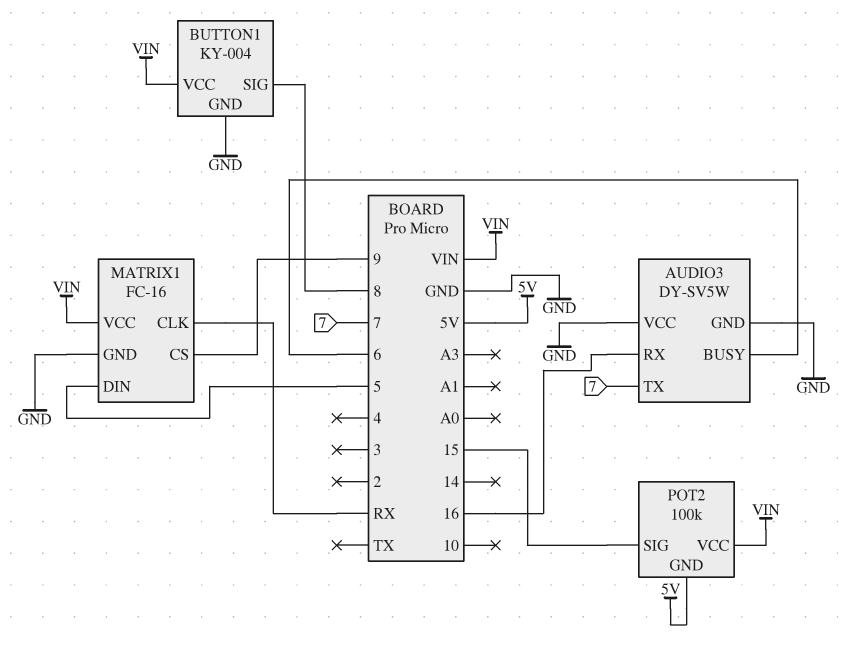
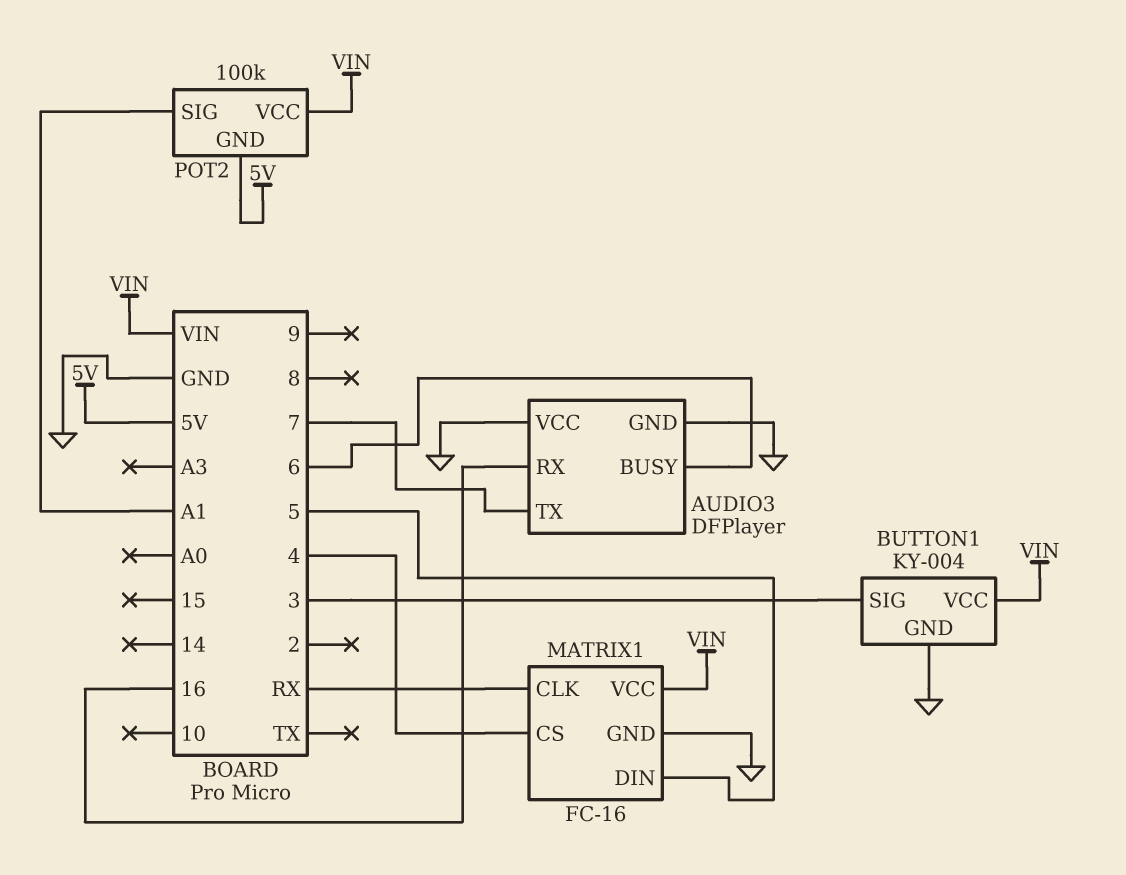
AUDIO3: DY-SV5W -> DFPlayer
BUTTON1 pin SIG: 8 -> 3
MATRIX1 pin CS: 9 -> 4
POT2 pin SIG: 15 -> A1

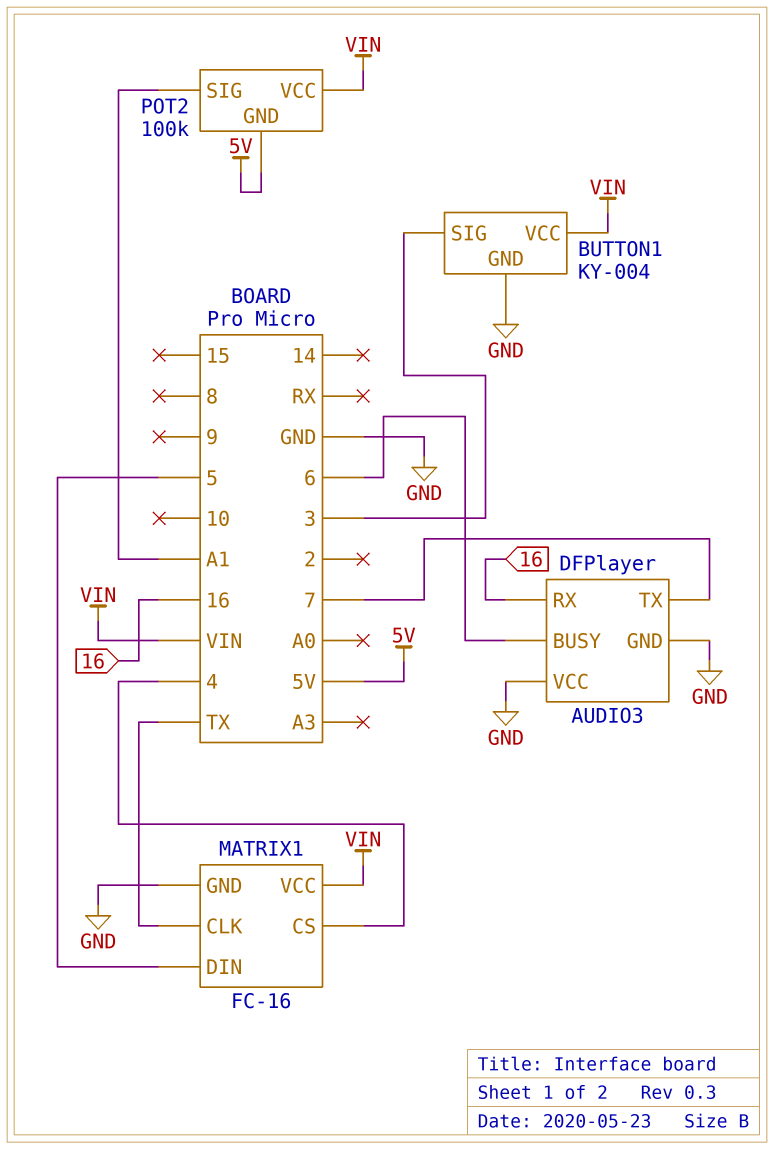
MATRIX1 pin CLK: RX -> TX

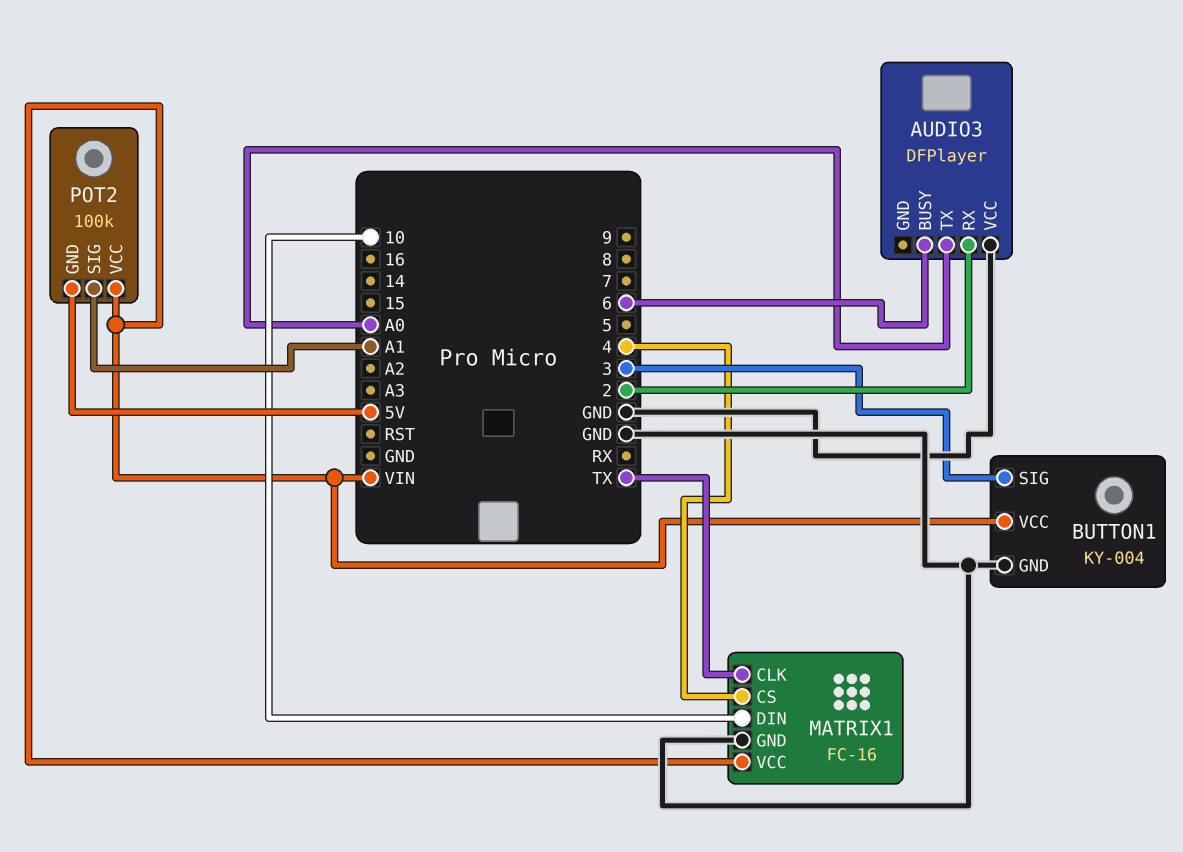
AUDIO3 pin GND: GND -> none
AUDIO3 pin RX: 16 -> 2
AUDIO3 pin TX: 7 -> A0
MATRIX1 pin DIN: 5 -> 10

